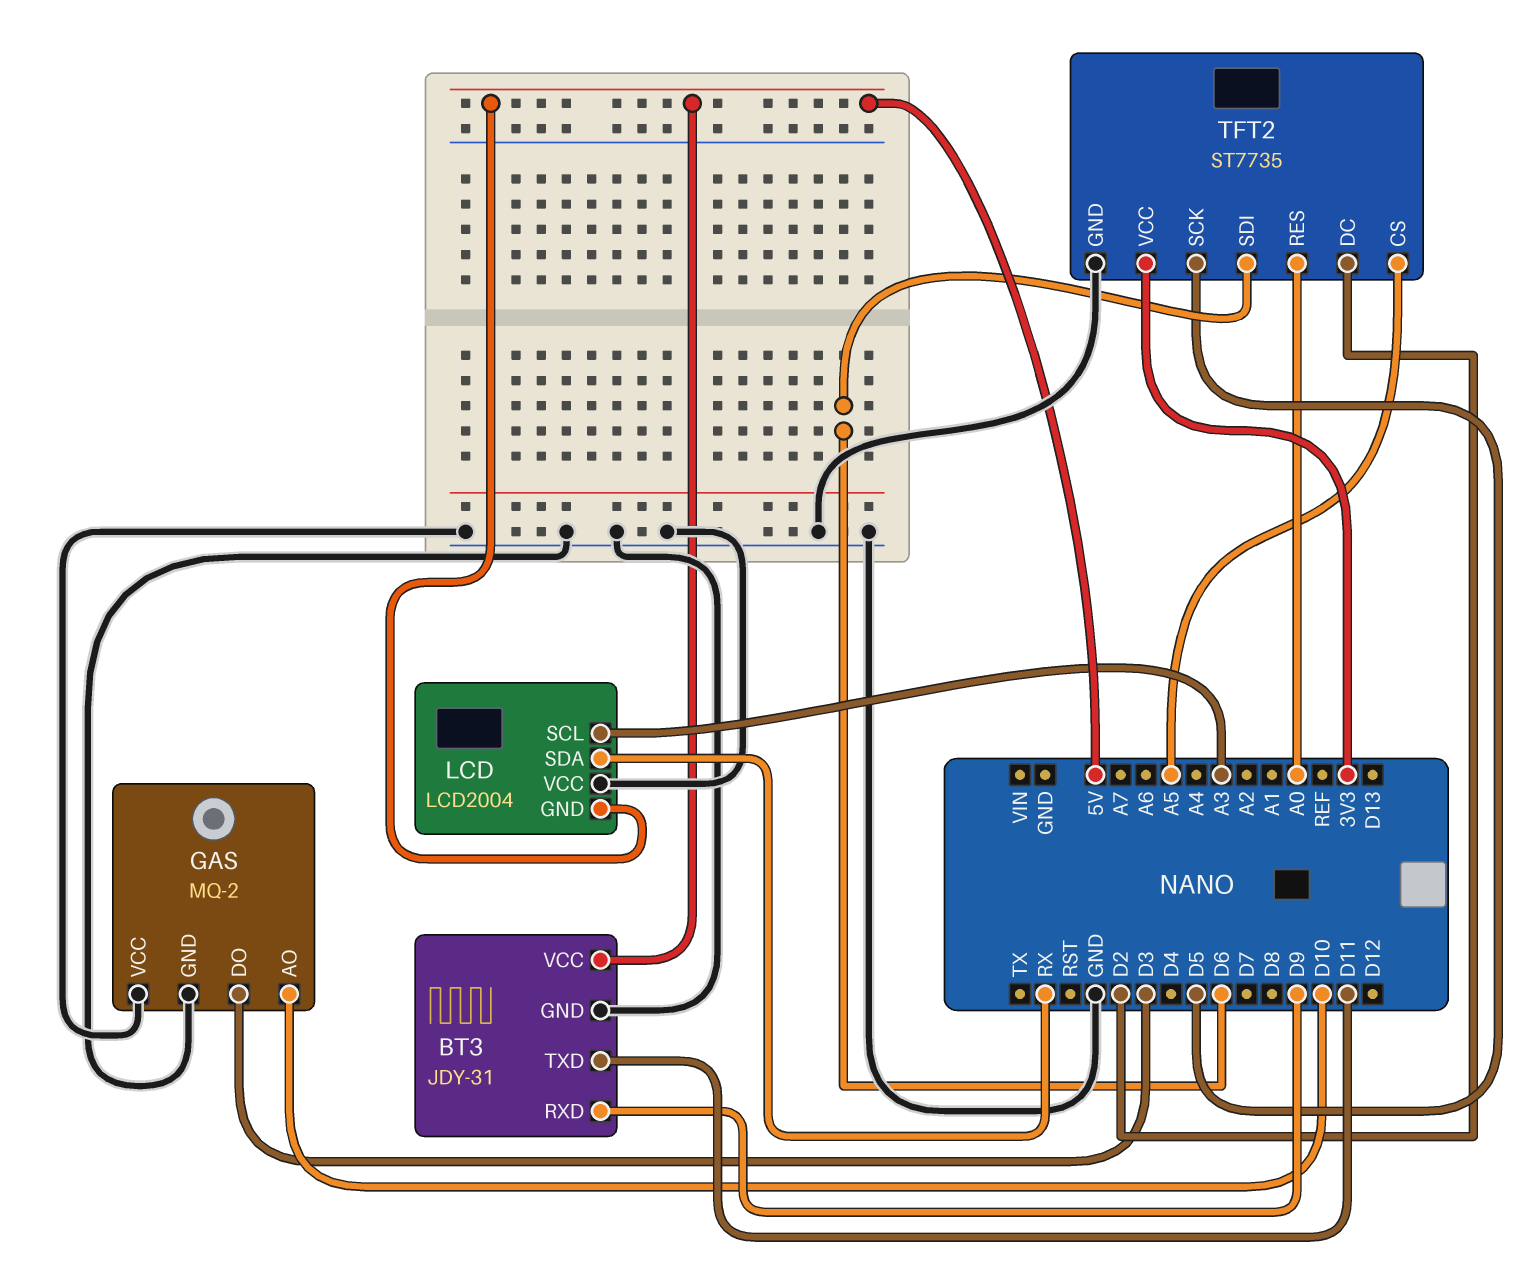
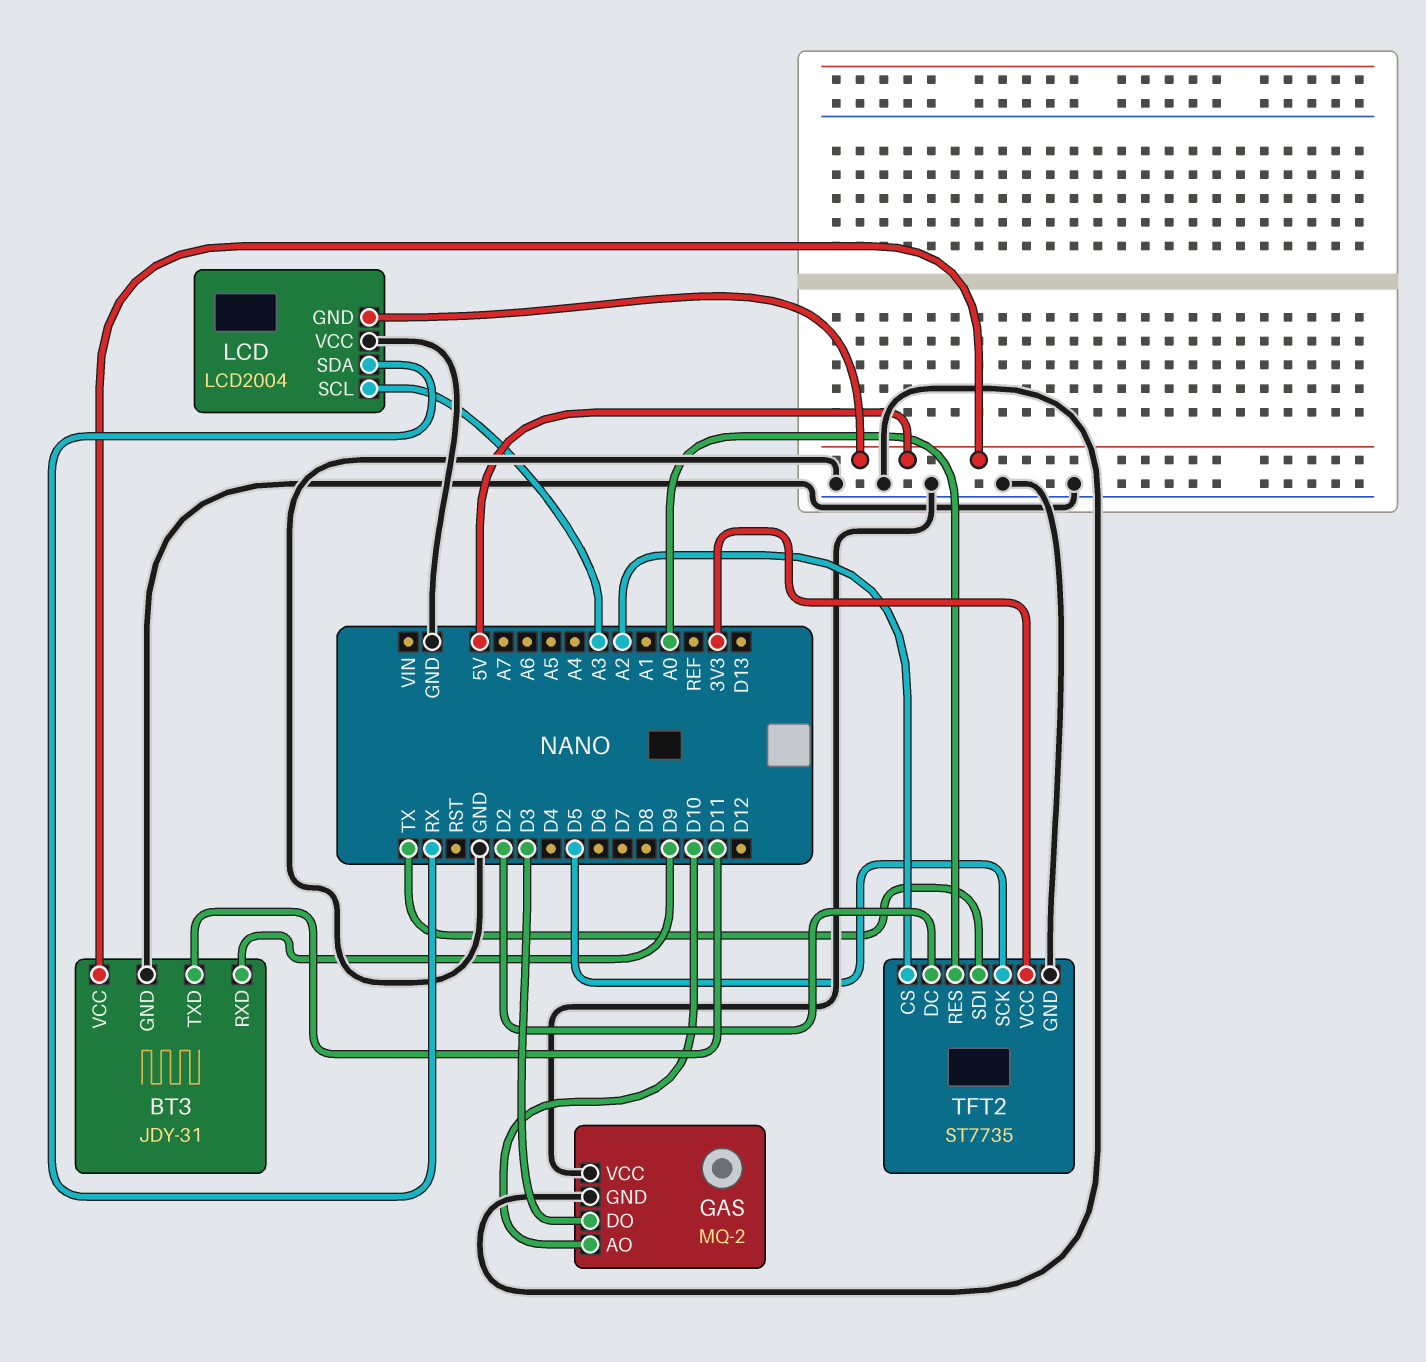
TFT2 pin CS: A5 -> A2
TFT2 pin SDI: D6 -> TX

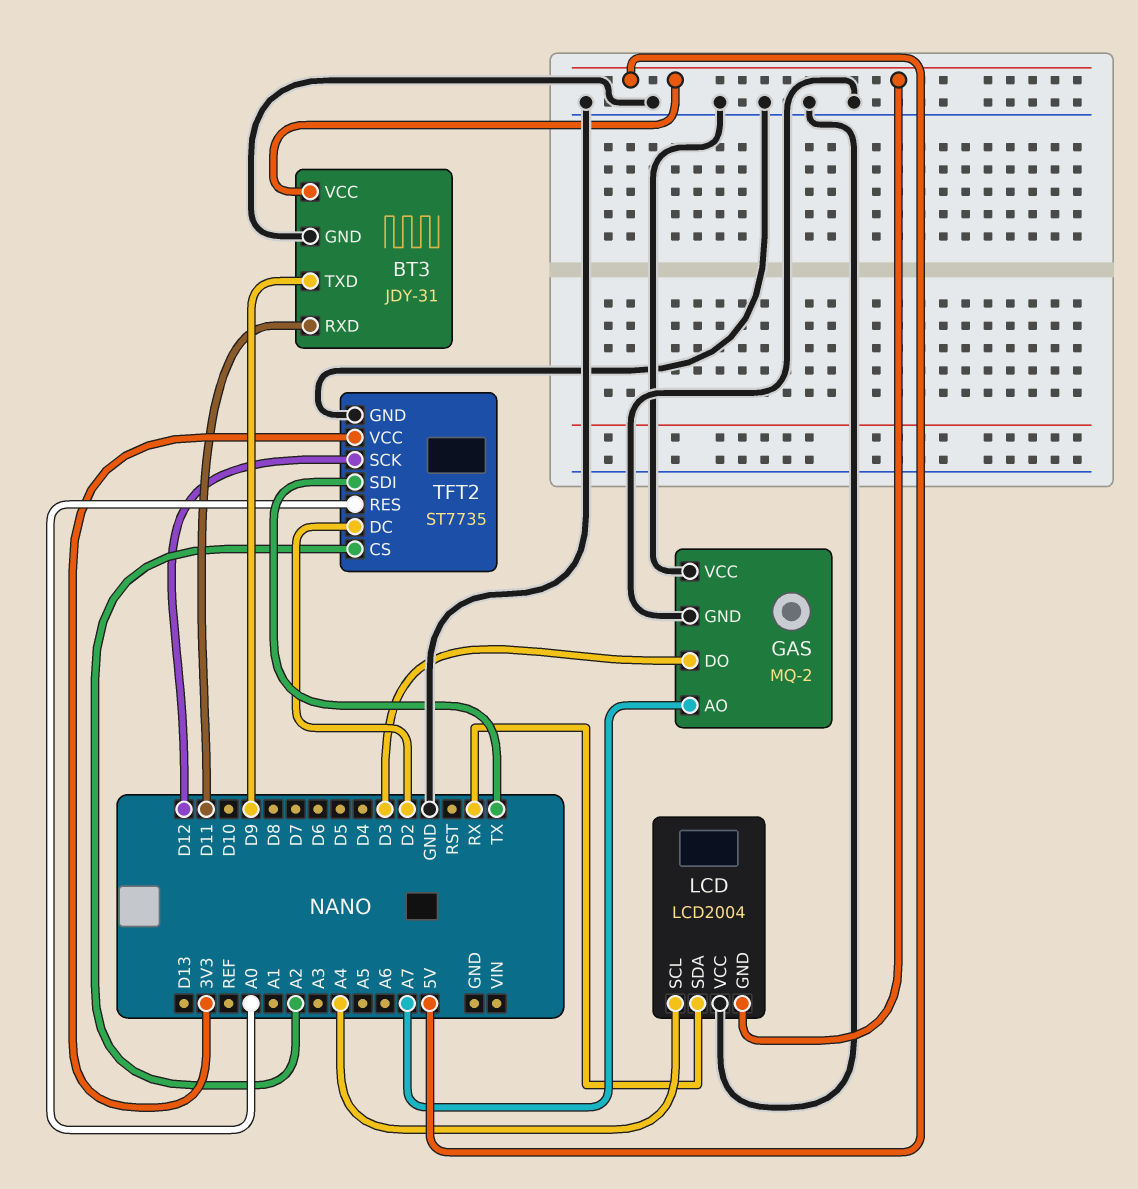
BT3 pin RXD: D9 -> D11
BT3 pin TXD: D11 -> D9
GAS pin AO: D10 -> A7
LCD pin SCL: A3 -> A4
TFT2 pin SCK: D5 -> D12

